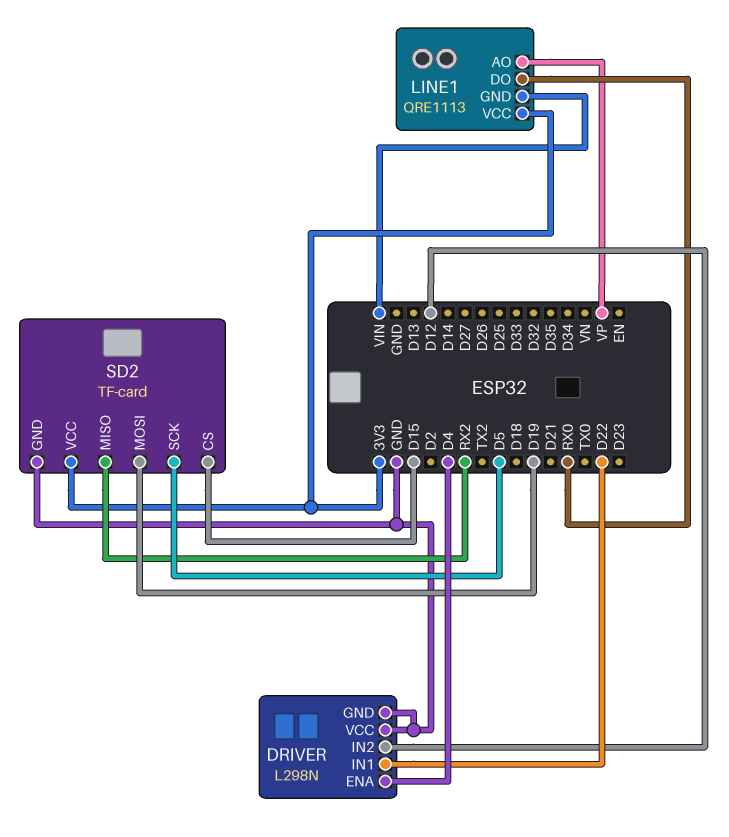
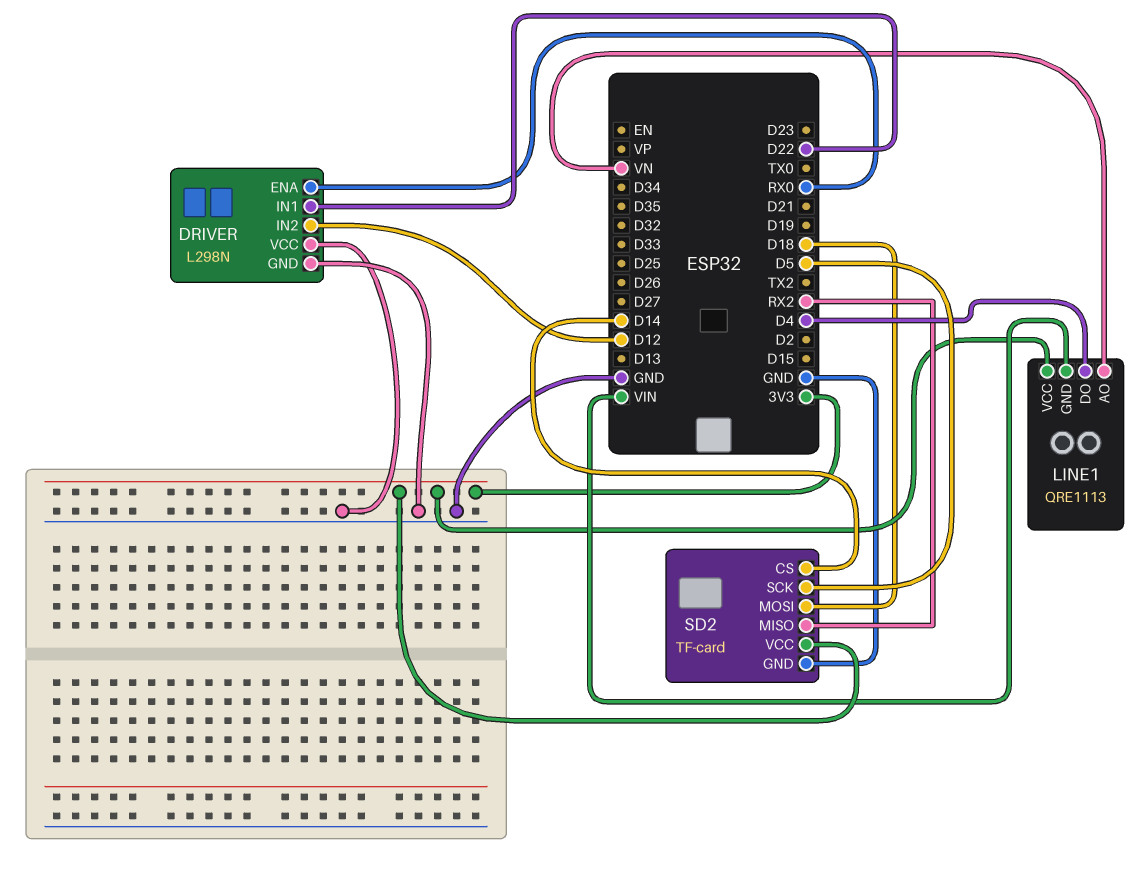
DRIVER pin ENA: D4 -> RX0
LINE1 pin AO: VP -> VN
LINE1 pin DO: RX0 -> D4
SD2 pin CS: D15 -> D14
SD2 pin MOSI: D19 -> D18

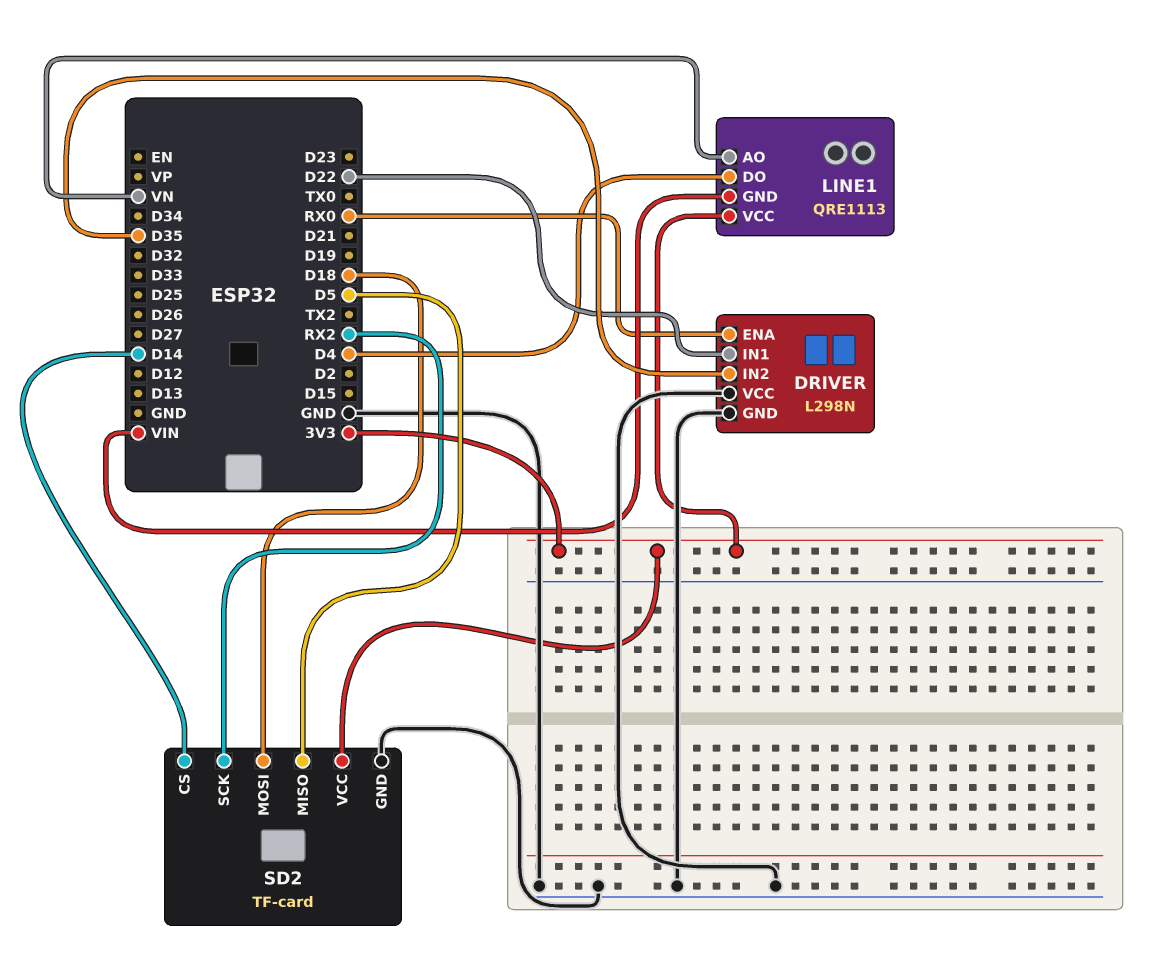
DRIVER pin IN2: D12 -> D35
SD2 pin MISO: RX2 -> D5
SD2 pin SCK: D5 -> RX2

